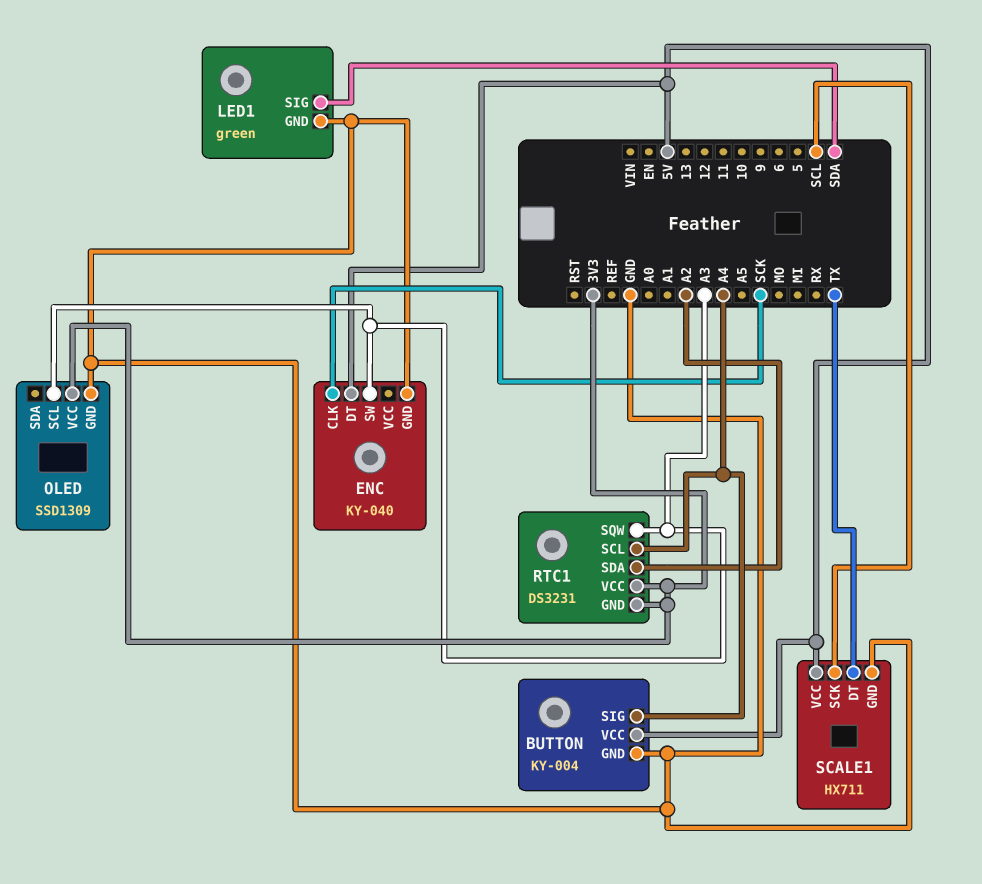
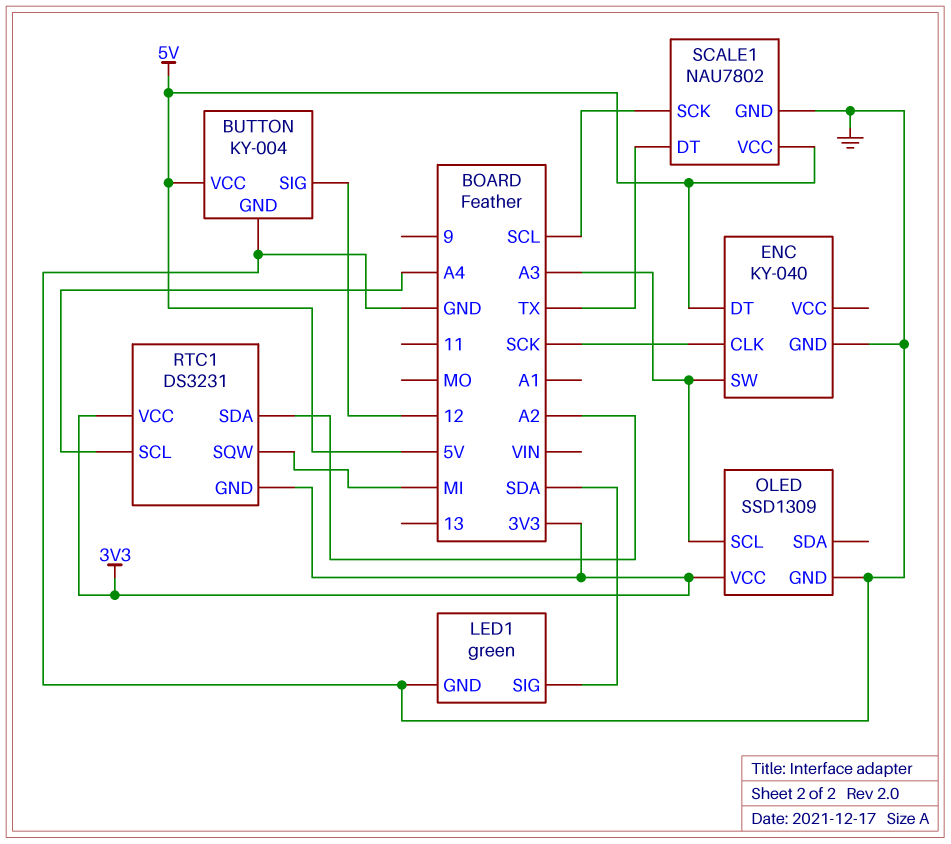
BUTTON pin SIG: A4 -> 12
RTC1 pin SQW: A3 -> MI
SCALE1: HX711 -> NAU7802

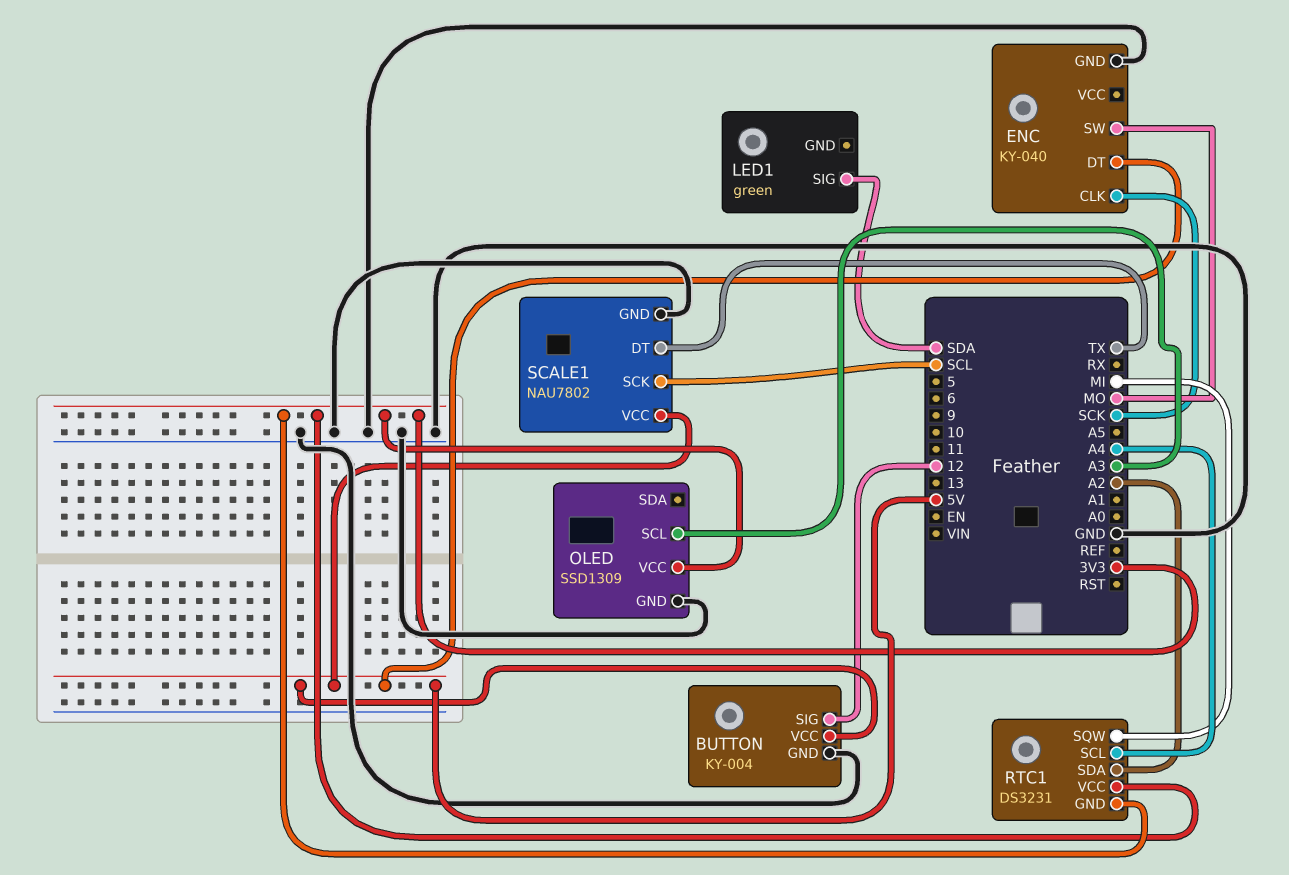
ENC pin SW: A3 -> MO
LED1 pin GND: GND -> none

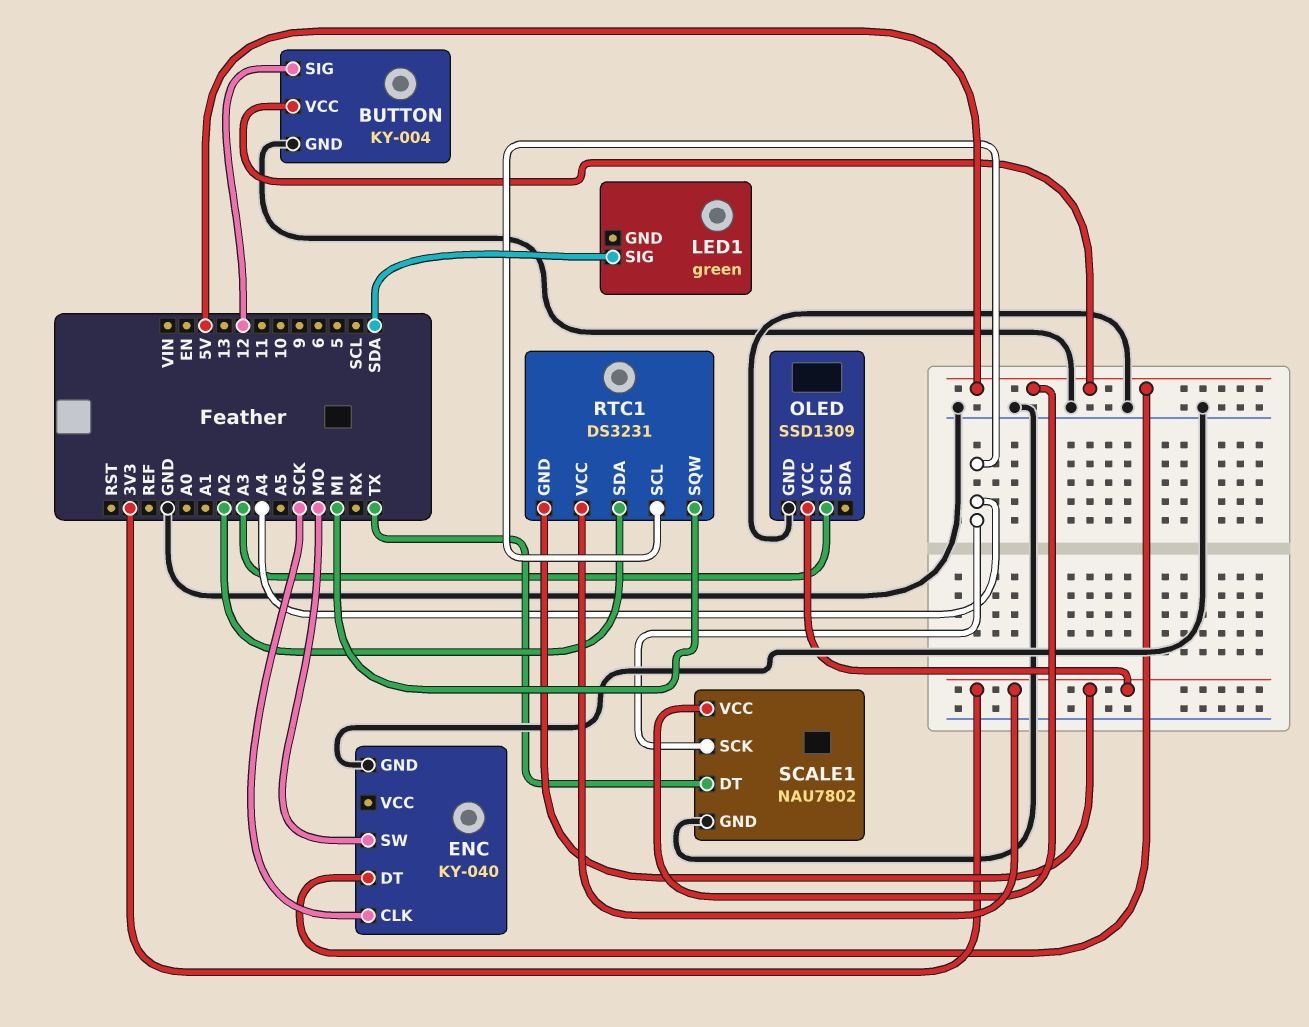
SCALE1 pin SCK: SCL -> A4

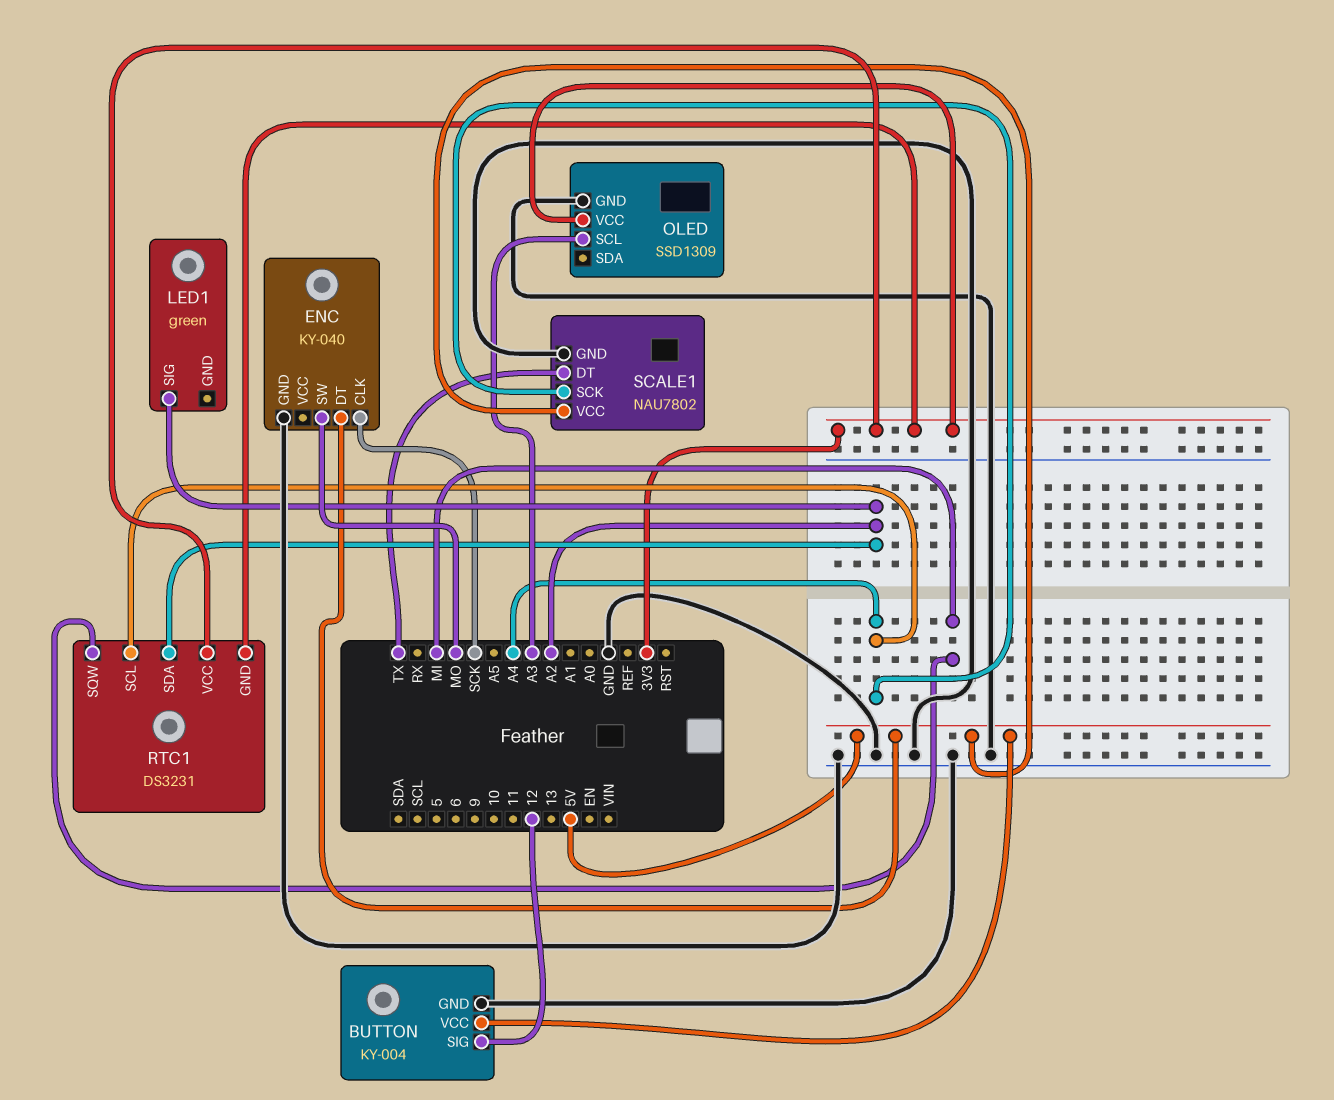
LED1 pin SIG: SDA -> A2

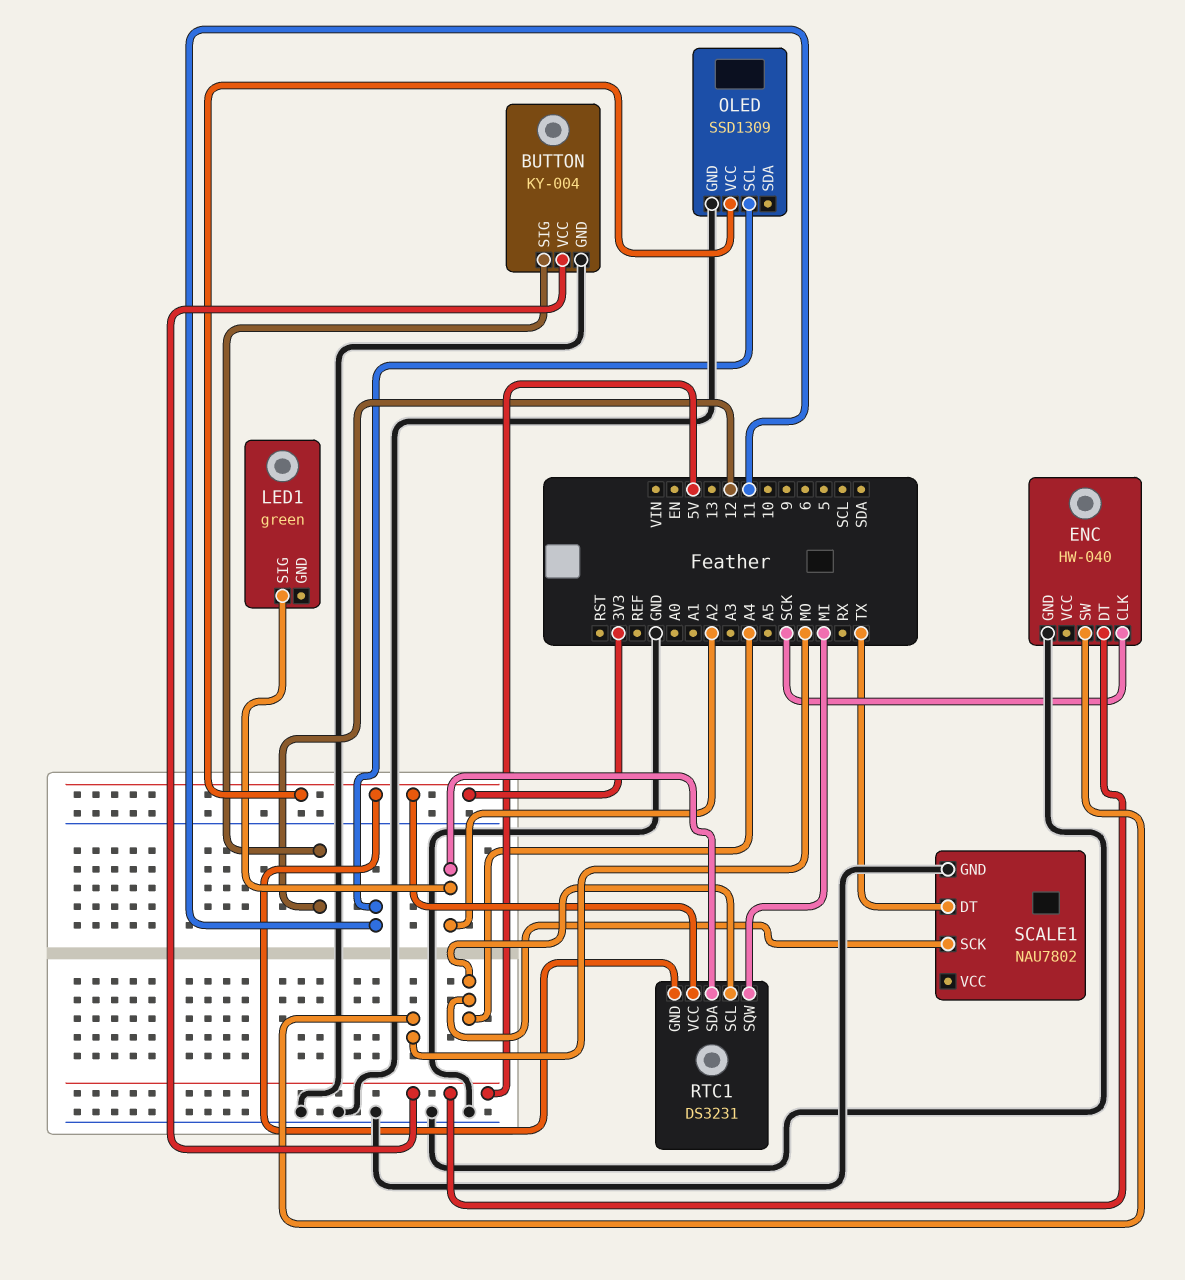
ENC: KY-040 -> HW-040
OLED pin SCL: A3 -> 11
SCALE1 pin VCC: 5V -> none

